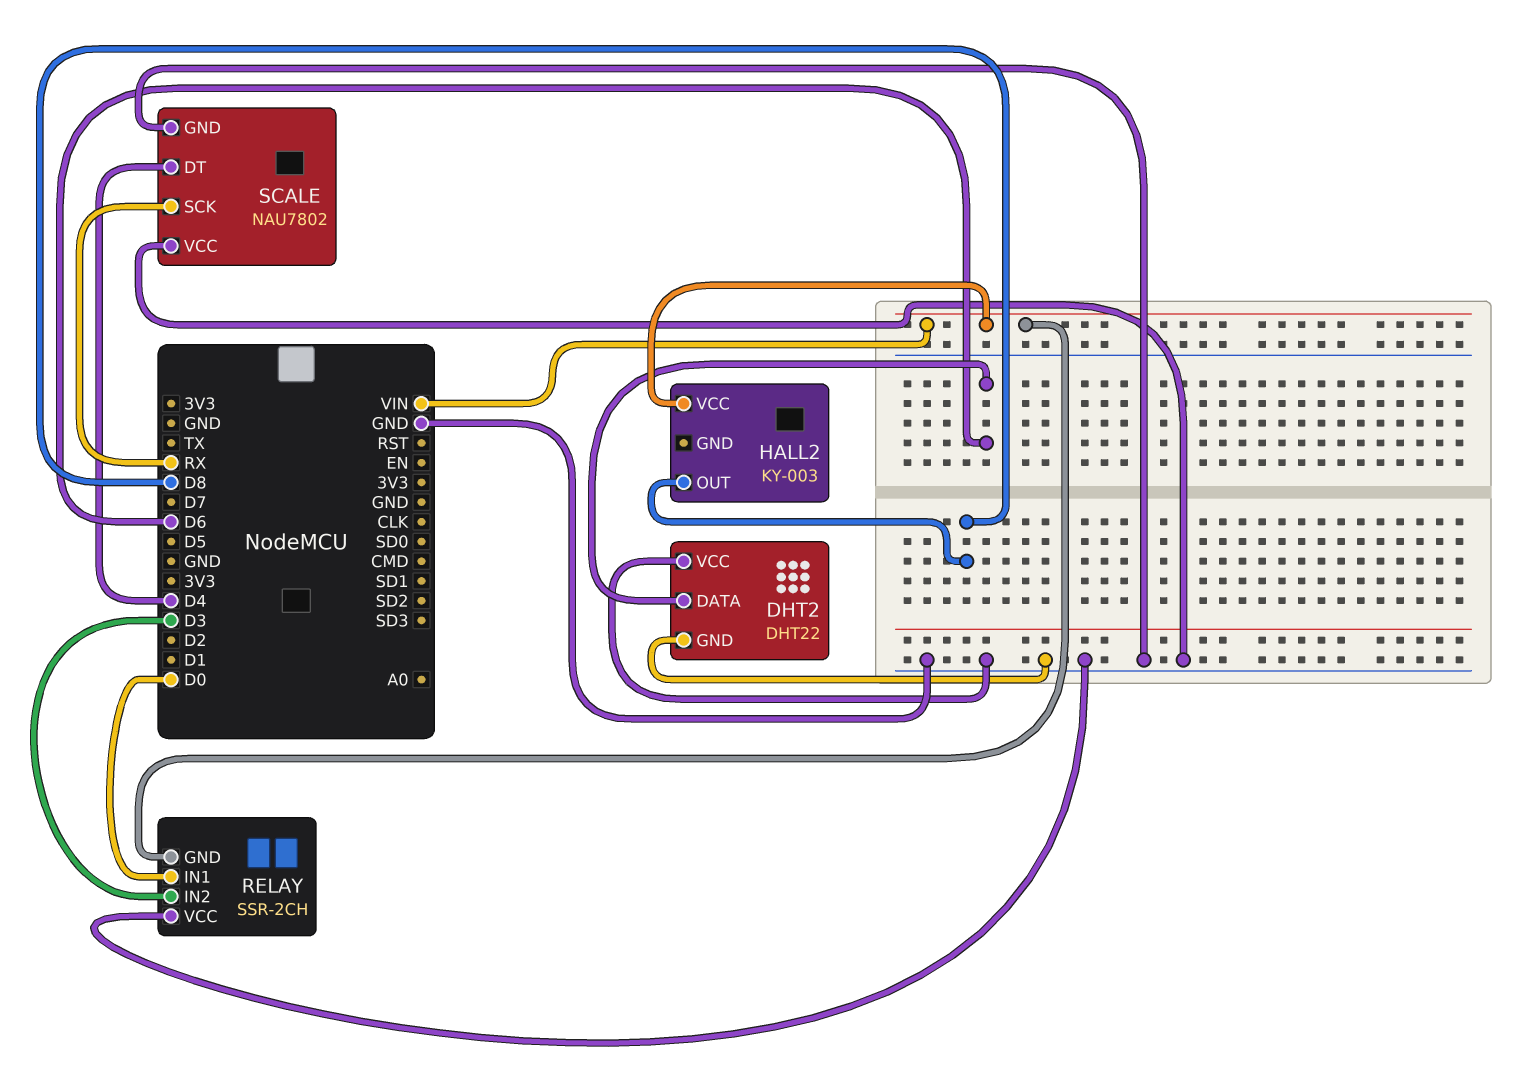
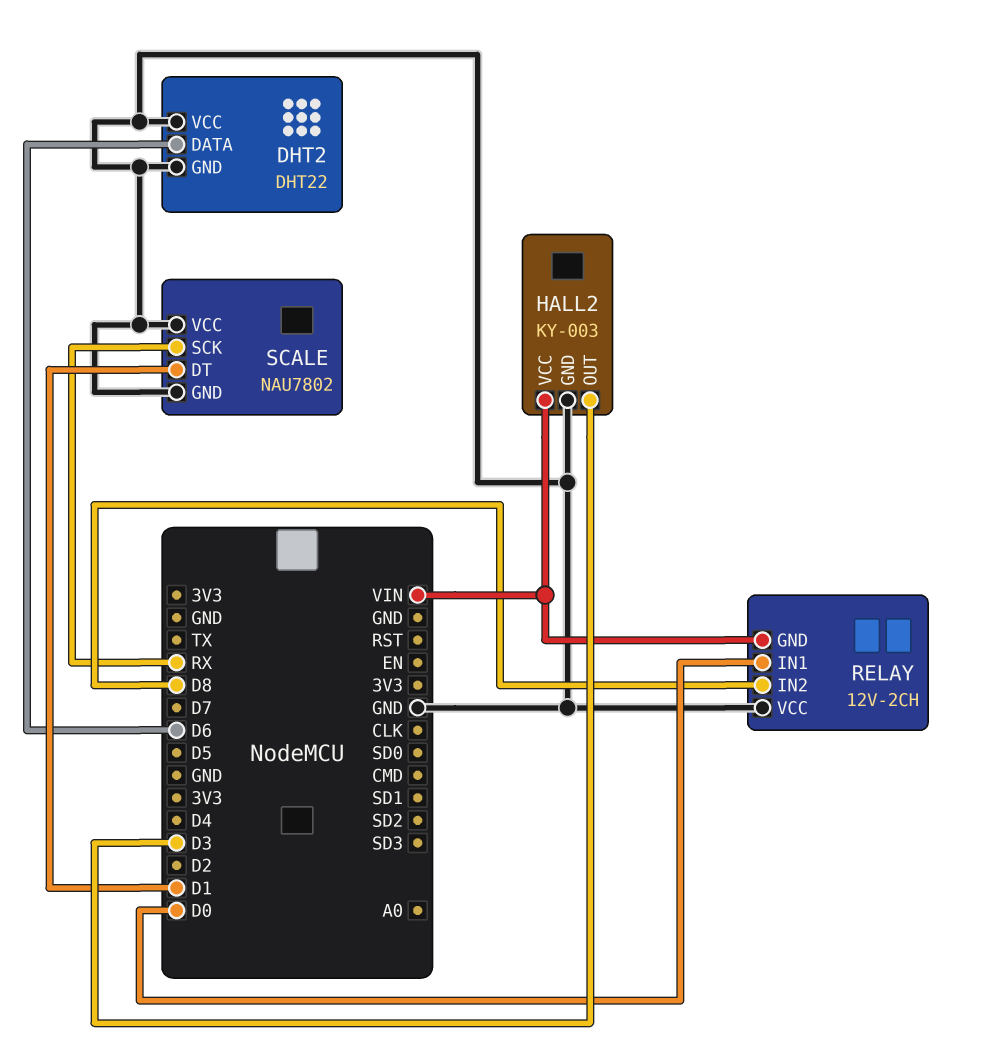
HALL2 pin GND: none -> GND
HALL2 pin OUT: D8 -> D3
RELAY: SSR-2CH -> 12V-2CH
RELAY pin IN2: D3 -> D8
SCALE pin DT: D4 -> D1

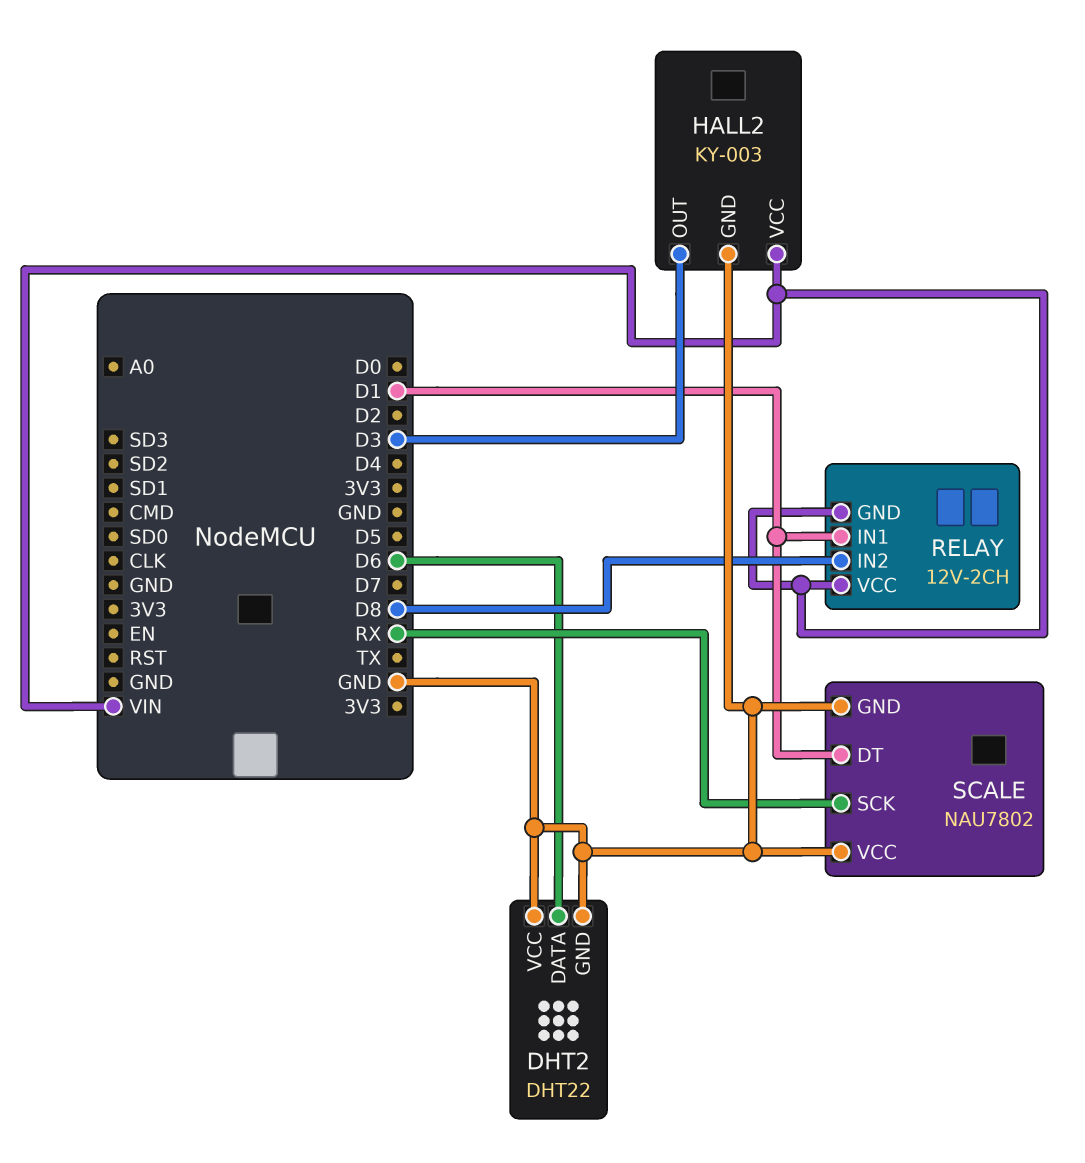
RELAY pin IN1: D0 -> D1
RELAY pin VCC: GND -> VIN

